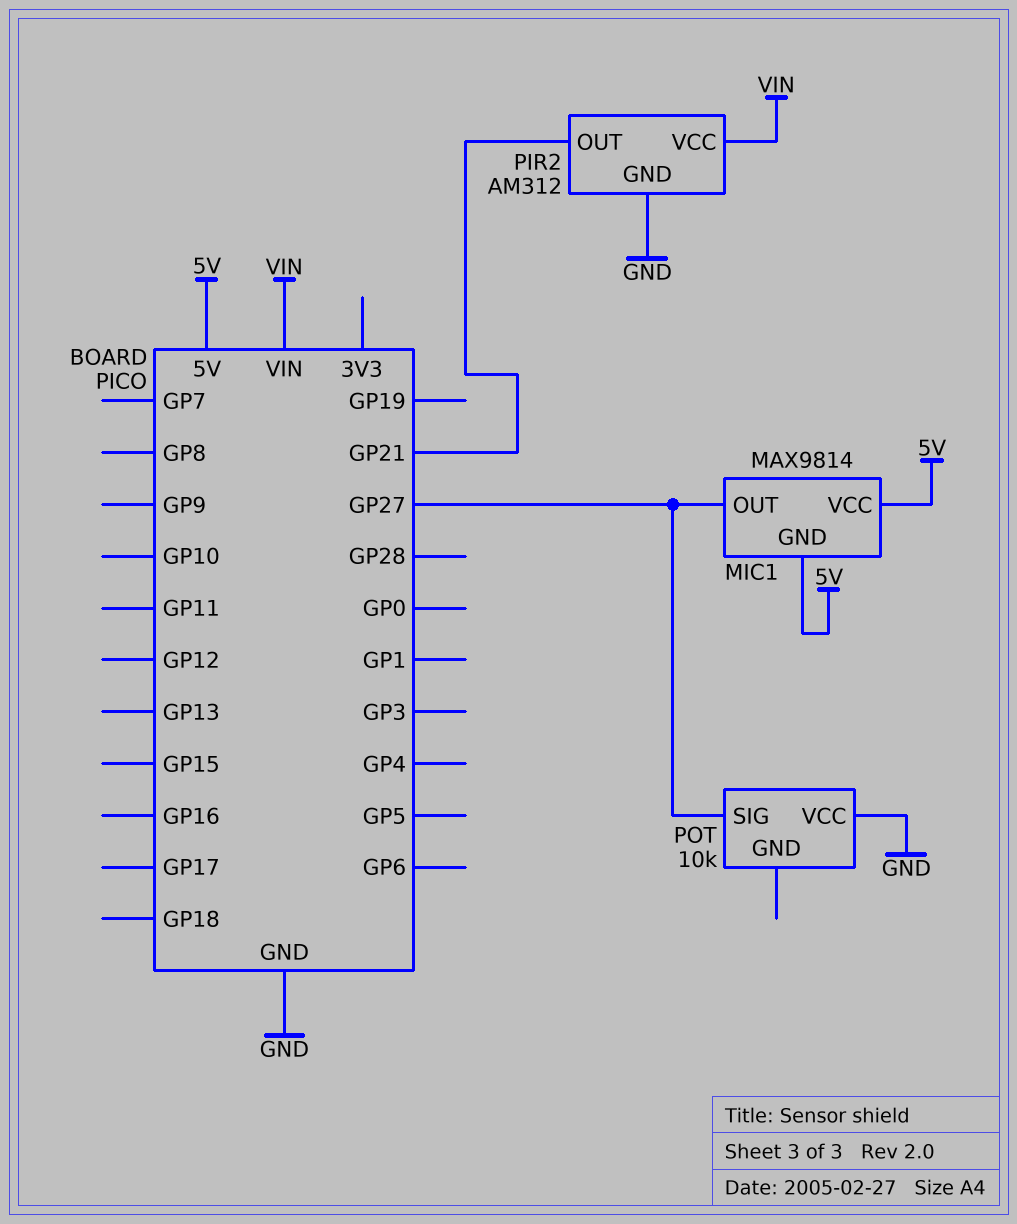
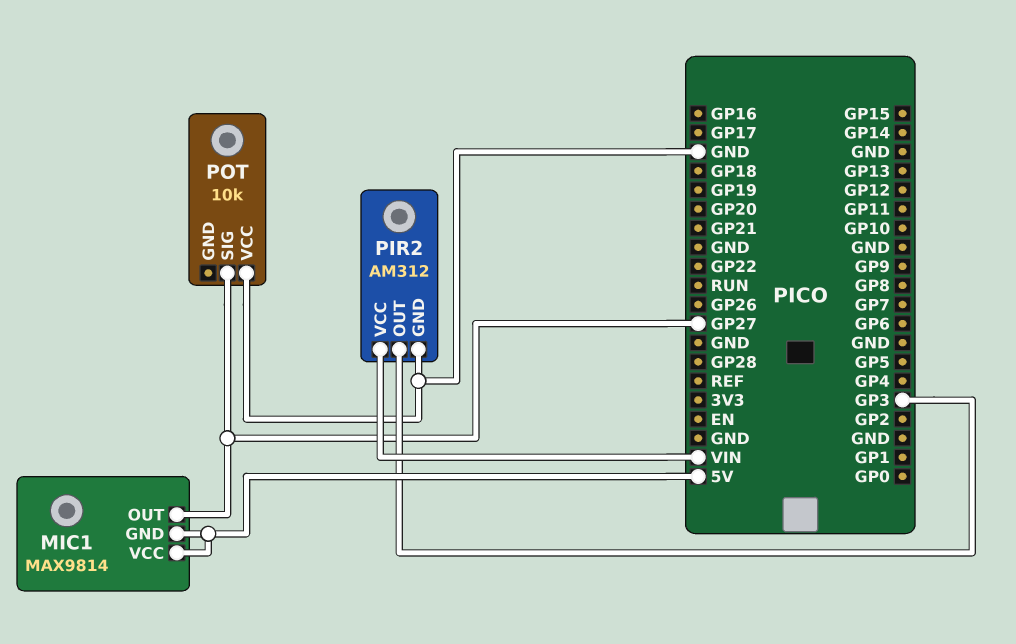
PIR2 pin OUT: GP21 -> GP3

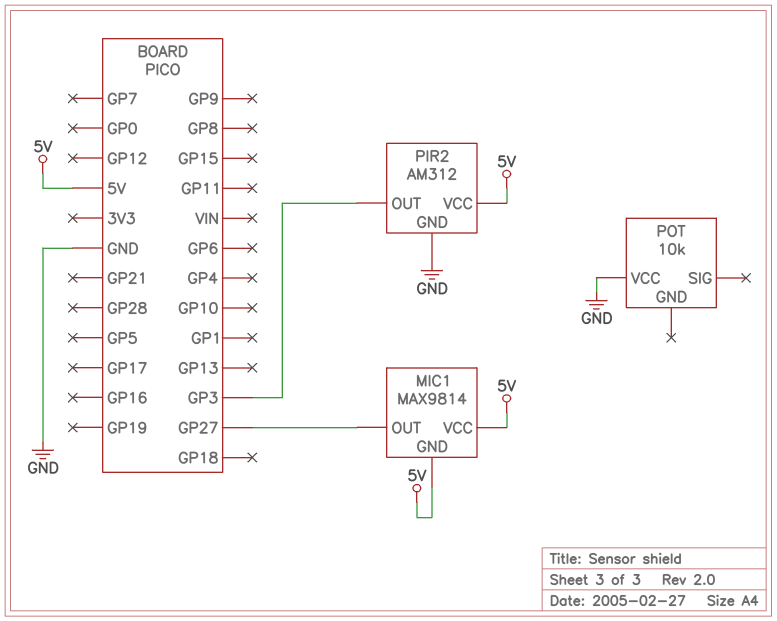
PIR2 pin VCC: VIN -> 5V
POT pin SIG: GP27 -> none

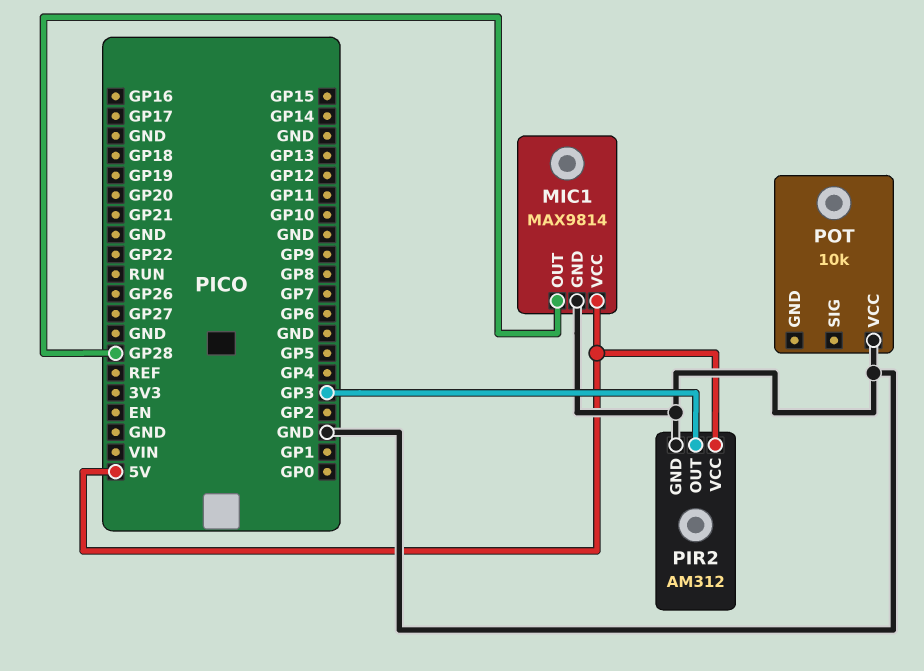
MIC1 pin GND: 5V -> GND
MIC1 pin OUT: GP27 -> GP28

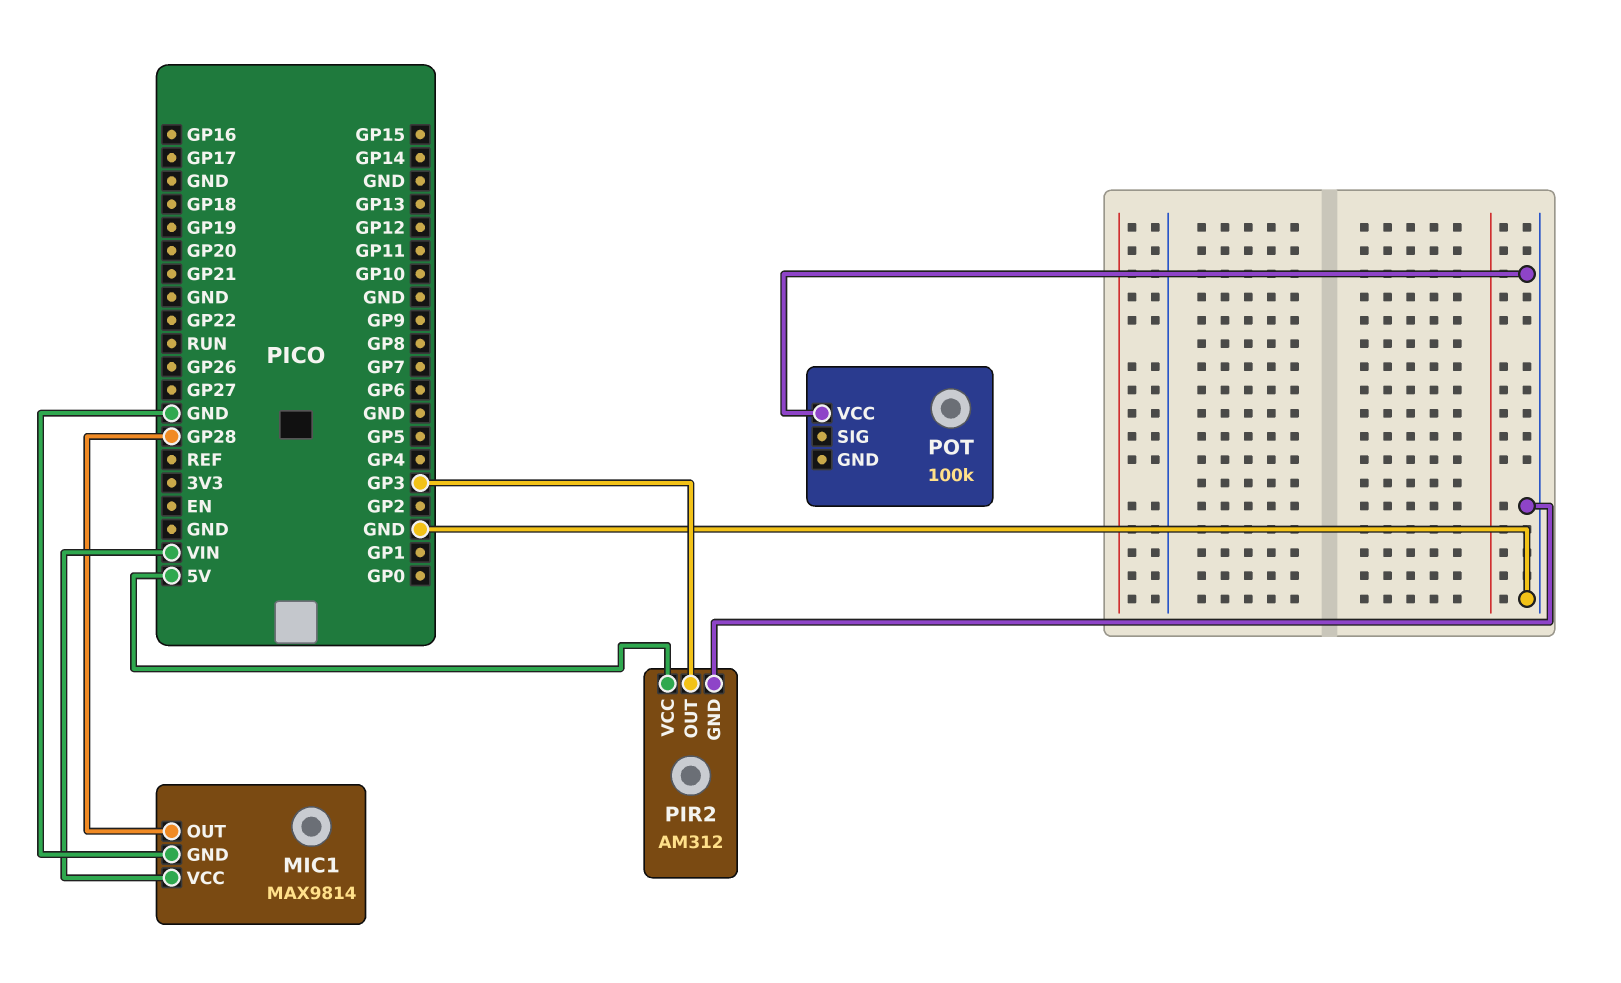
MIC1 pin VCC: 5V -> VIN
POT: 10k -> 100k

